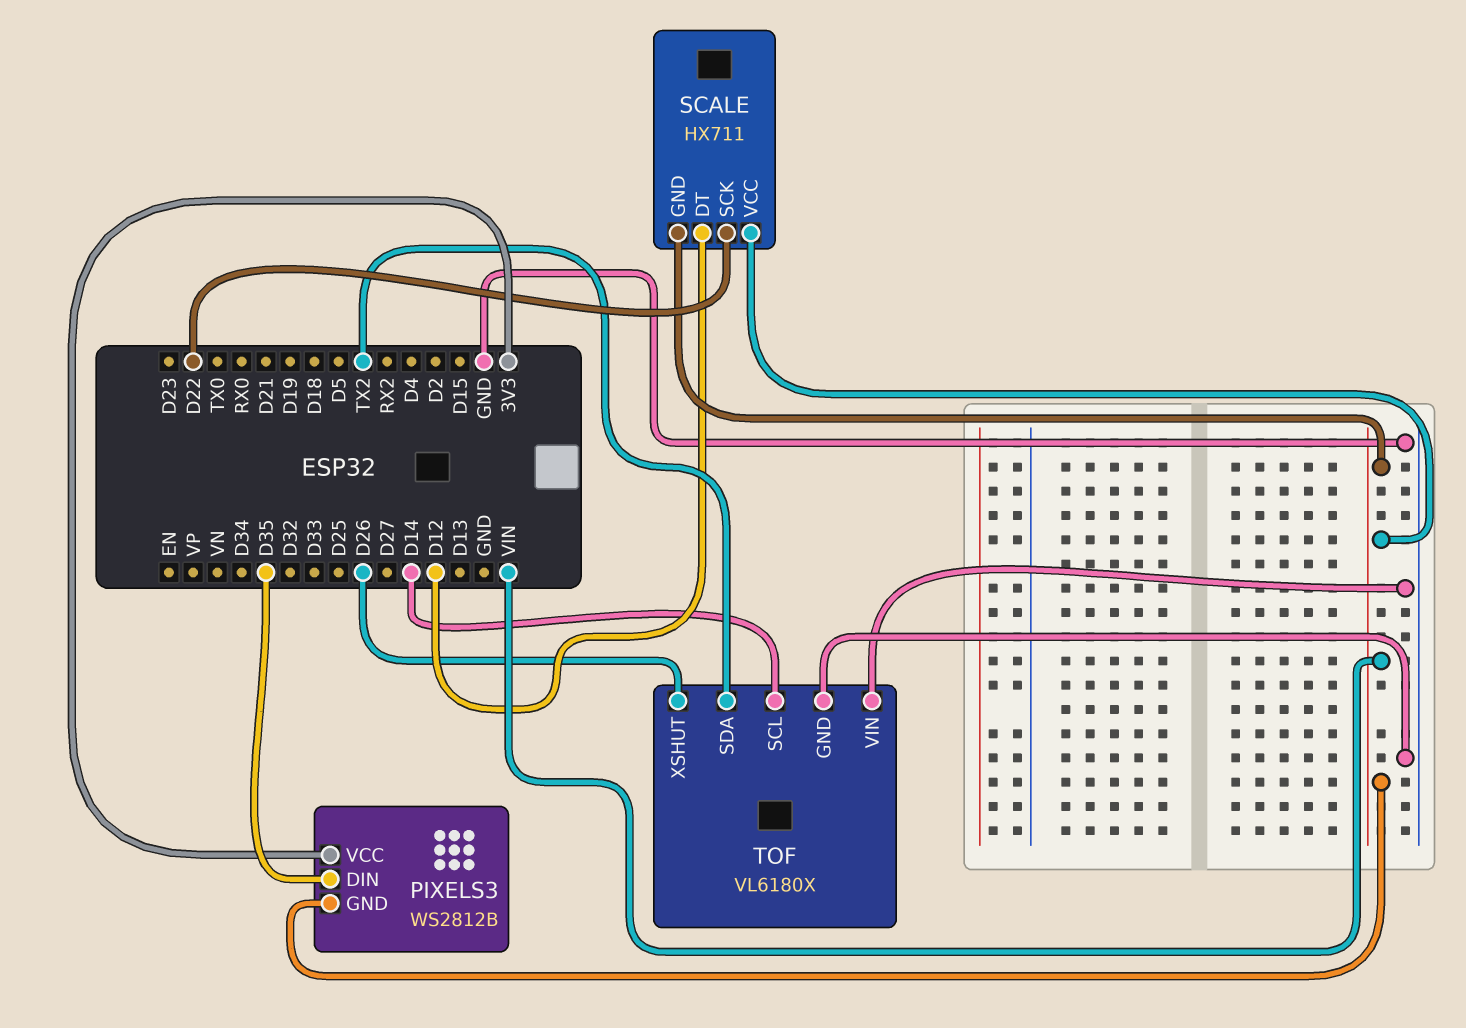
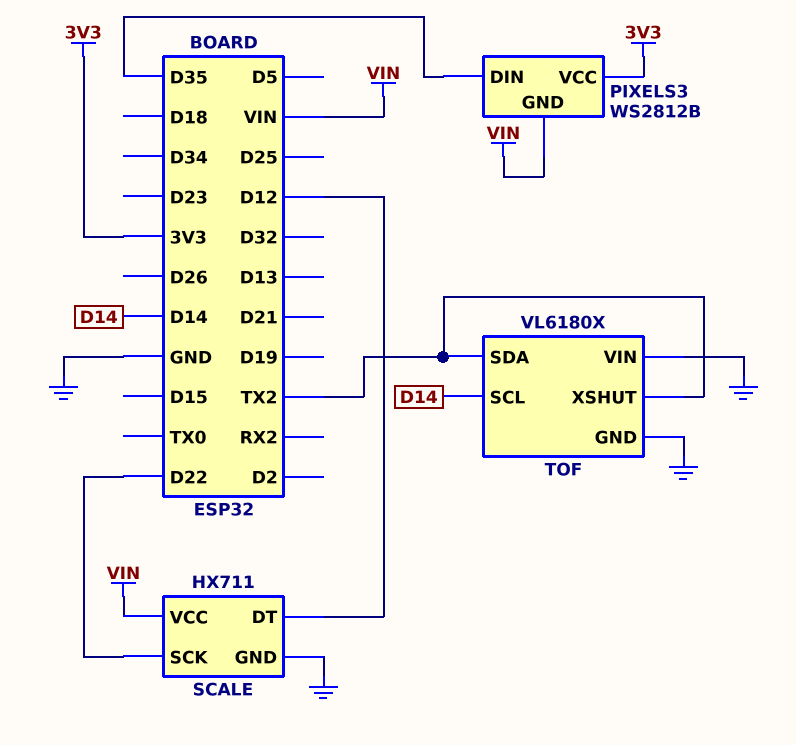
SCALE pin GND: VIN -> GND
TOF pin XSHUT: D26 -> TX2

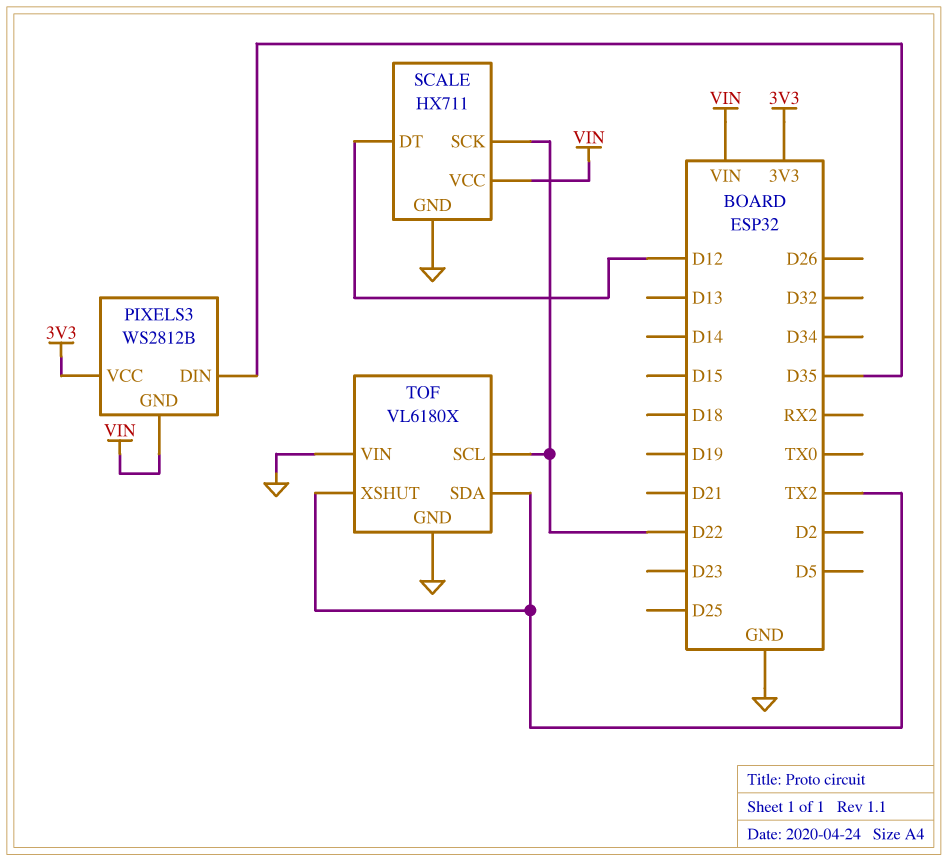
TOF pin SCL: D14 -> D22

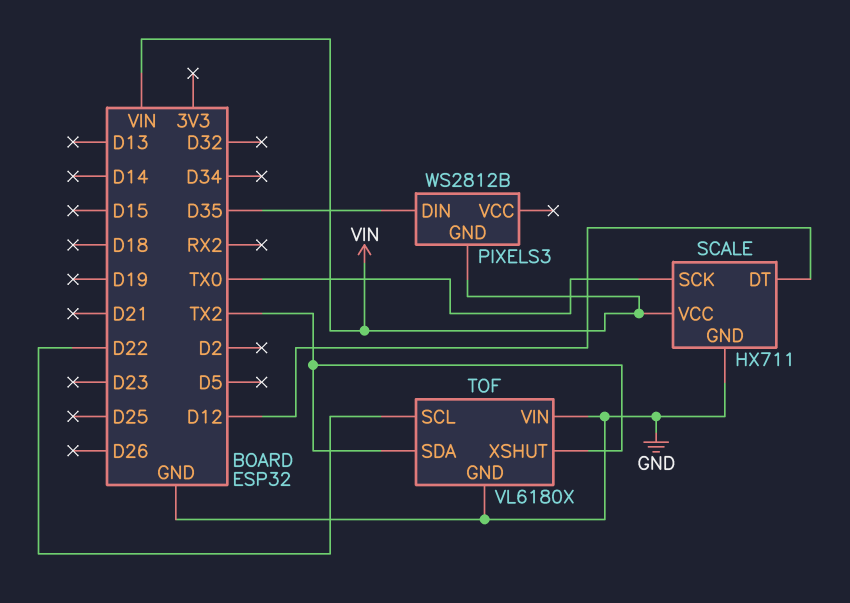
PIXELS3 pin VCC: 3V3 -> none
SCALE pin SCK: D22 -> TX0

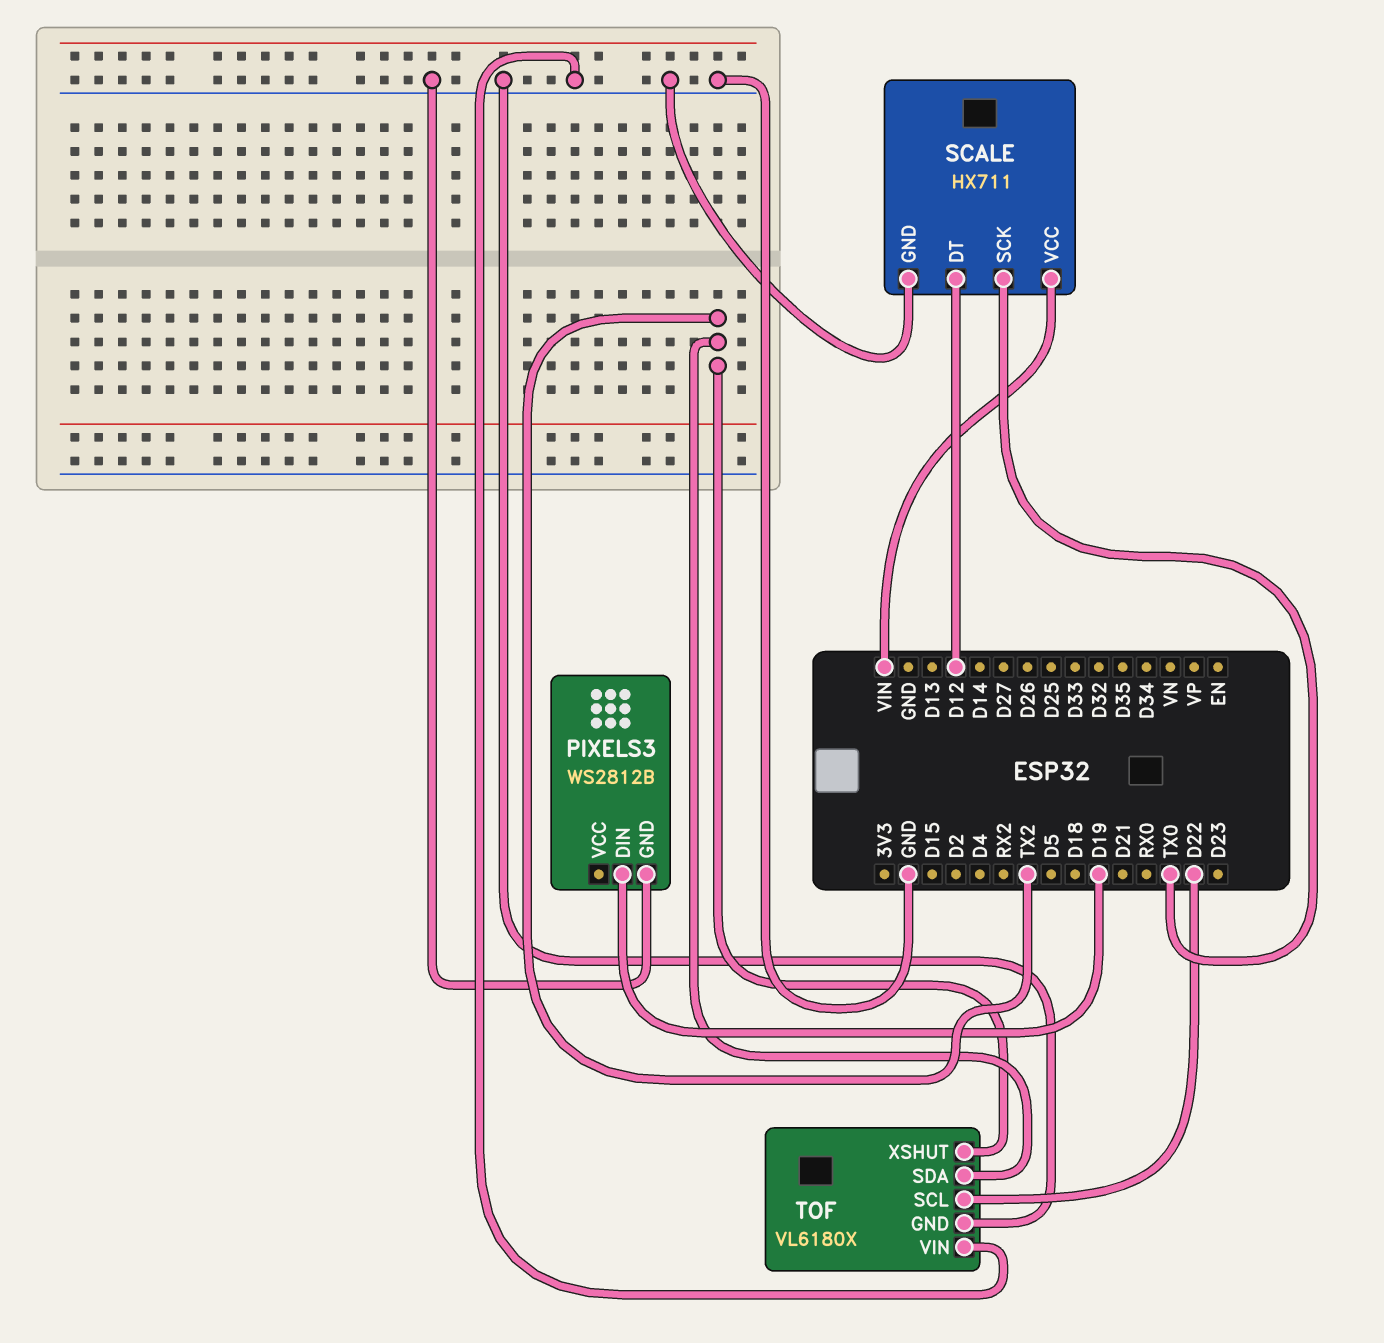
PIXELS3 pin DIN: D35 -> D19
PIXELS3 pin GND: VIN -> GND

